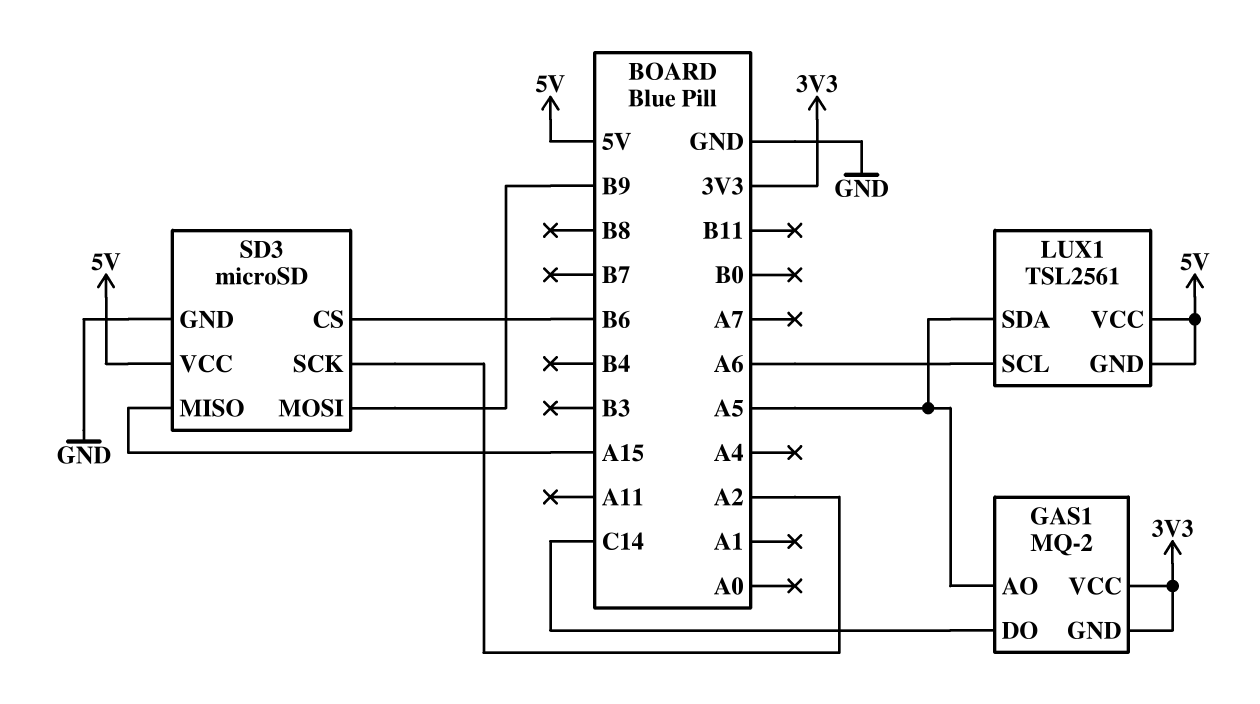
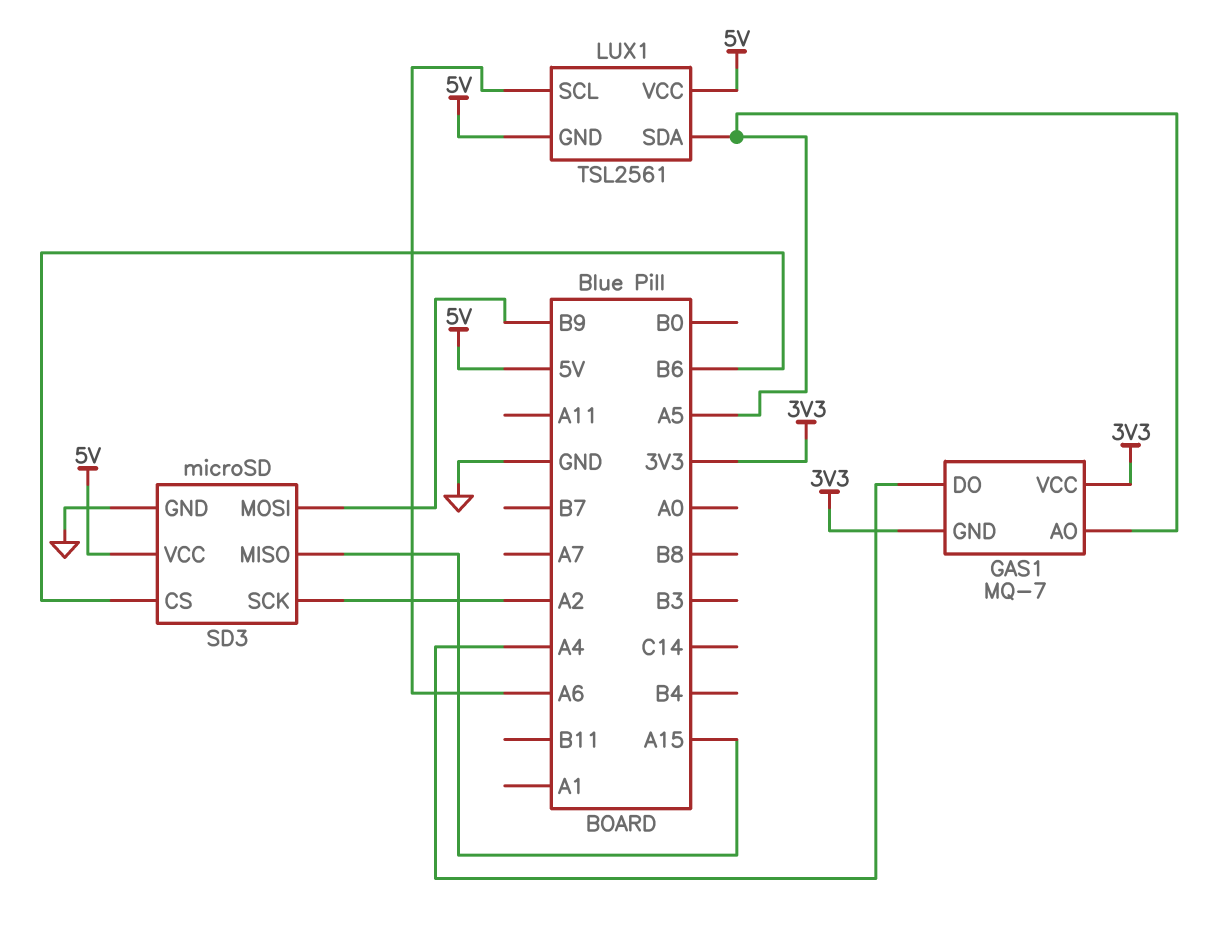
GAS1: MQ-2 -> MQ-7
GAS1 pin DO: C14 -> A4

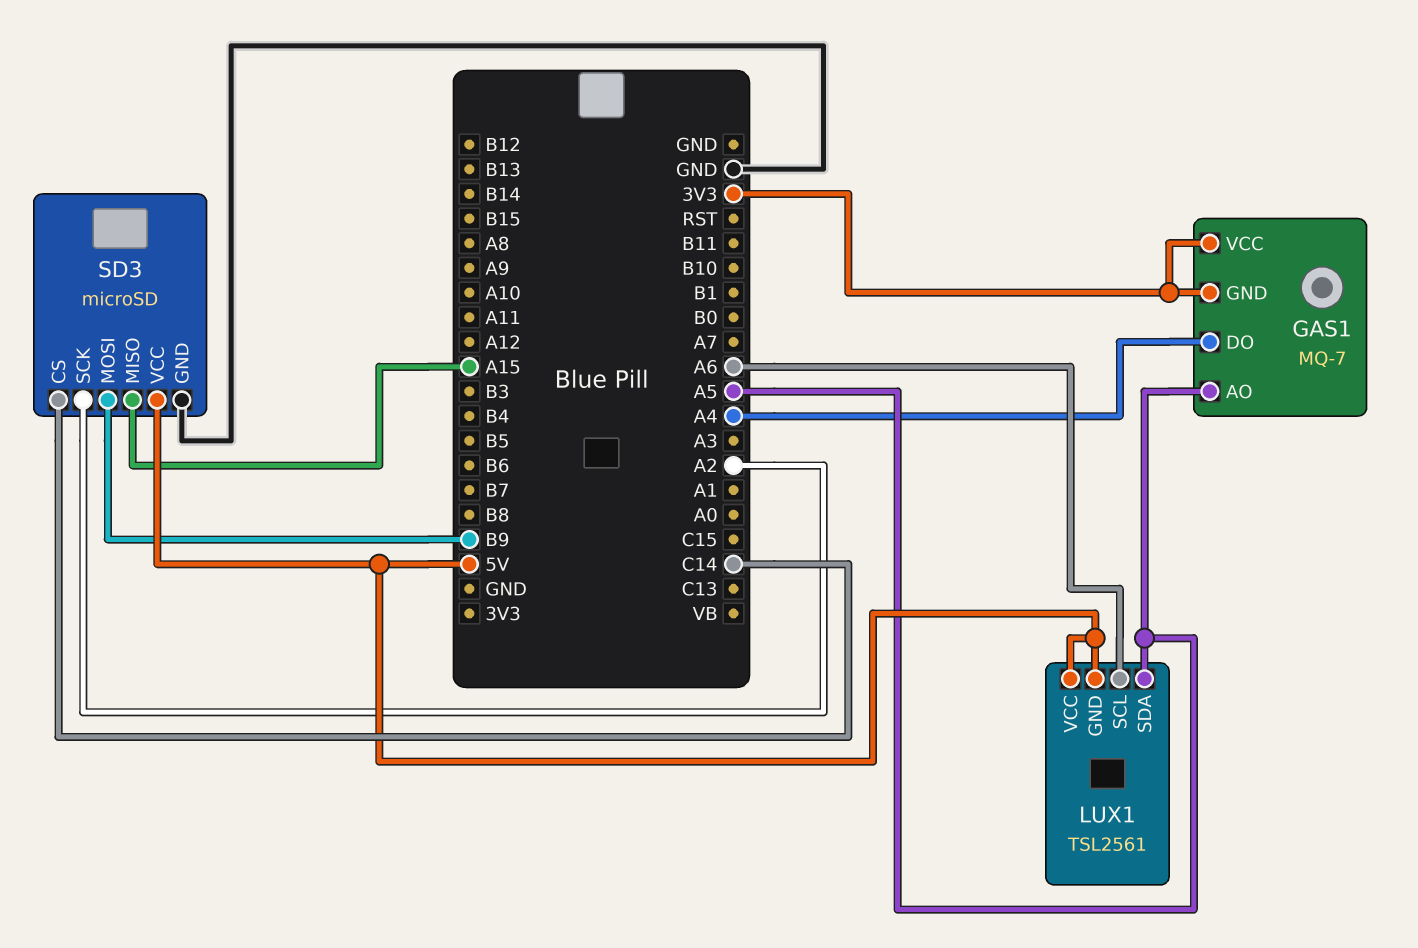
SD3 pin CS: B6 -> C14

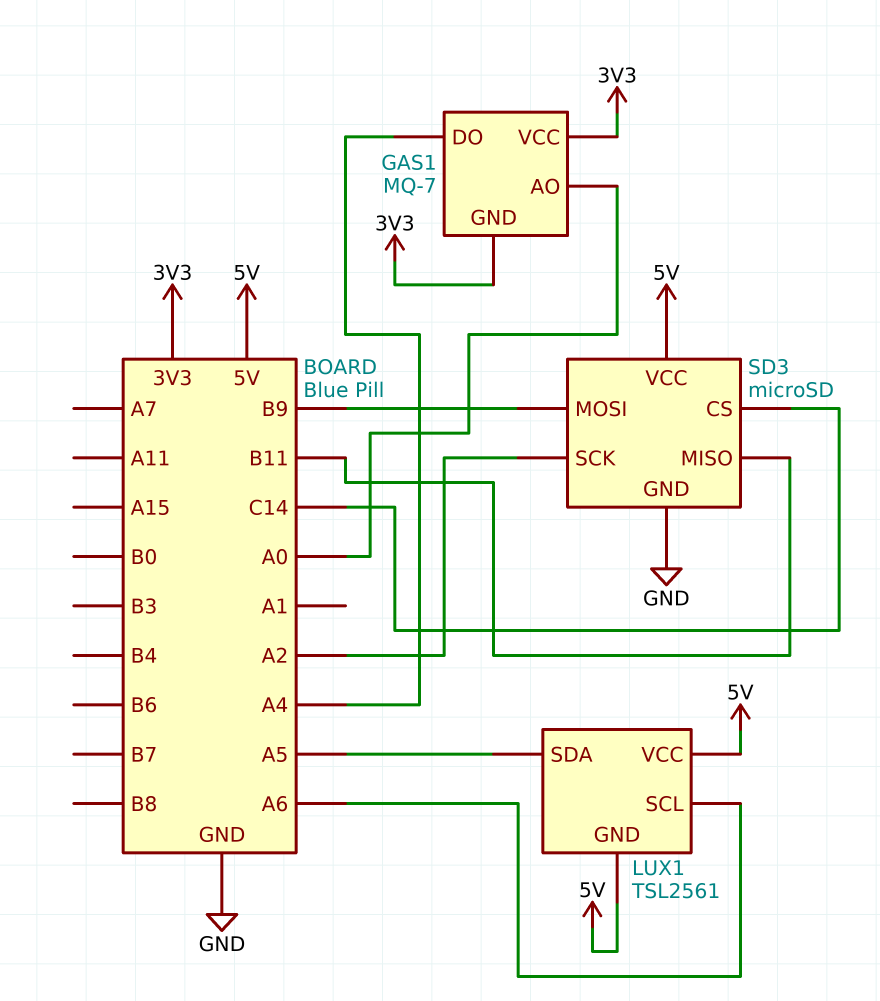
GAS1 pin AO: A5 -> A0
SD3 pin MISO: A15 -> B11

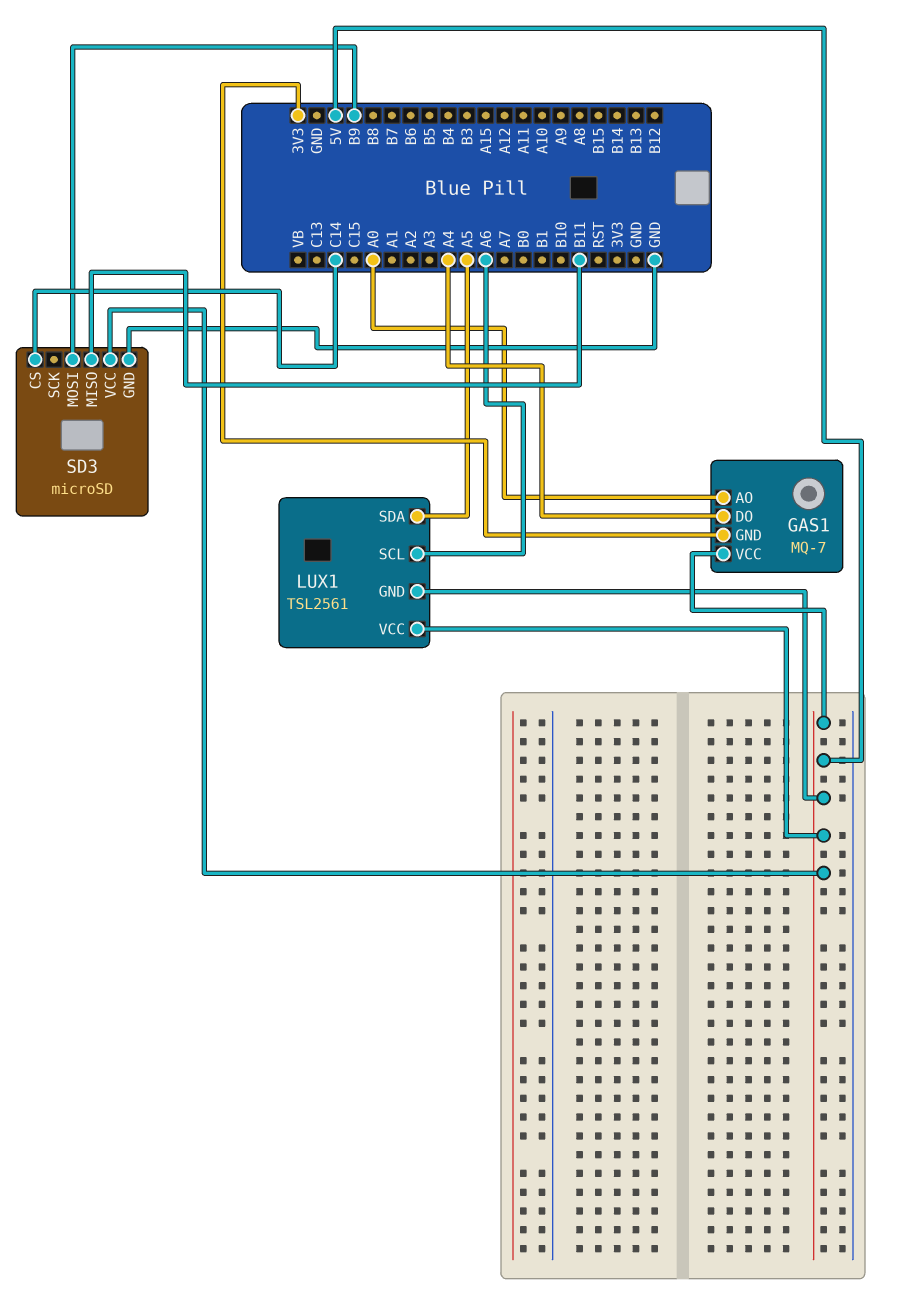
GAS1 pin VCC: 3V3 -> 5V
SD3 pin SCK: A2 -> none

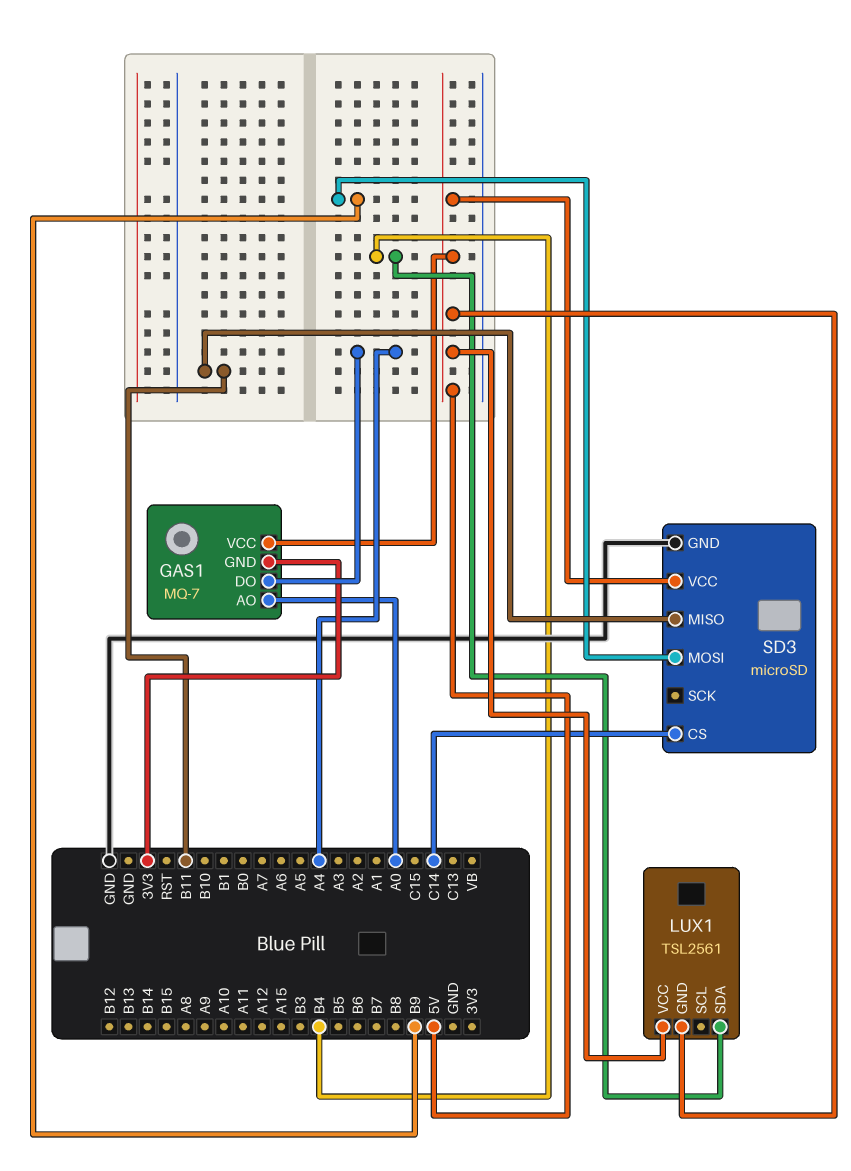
LUX1 pin SCL: A6 -> none
LUX1 pin SDA: A5 -> B4

